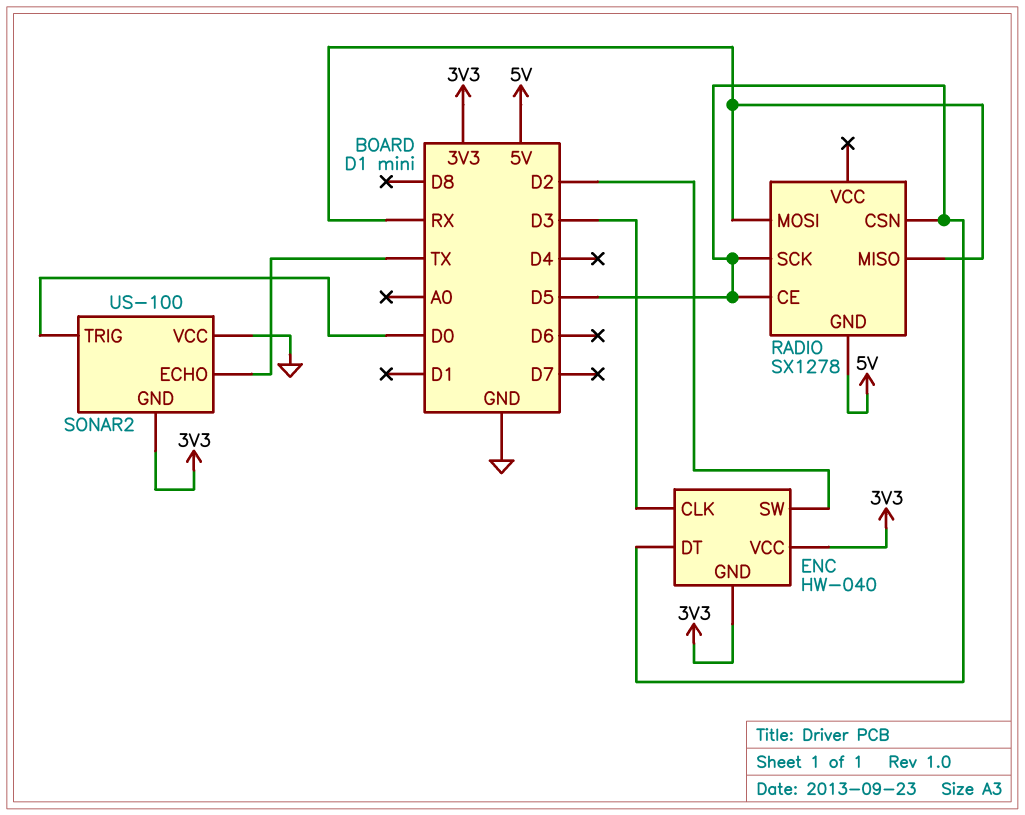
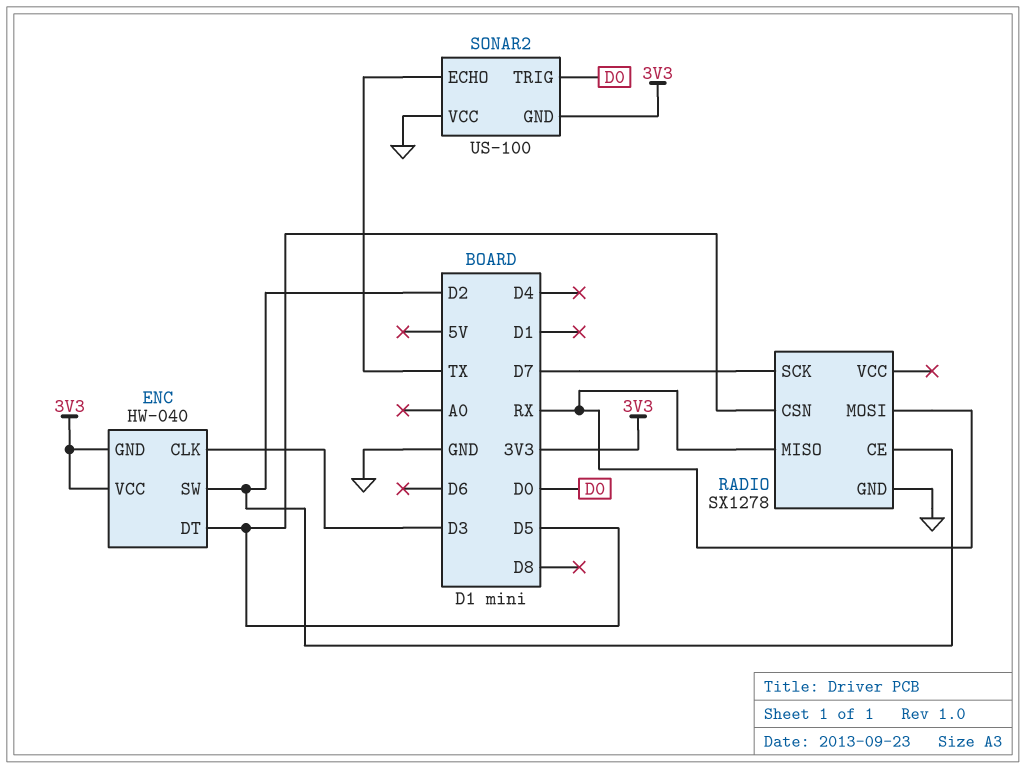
RADIO pin CE: D5 -> D2
RADIO pin GND: 5V -> GND
RADIO pin SCK: D5 -> D7

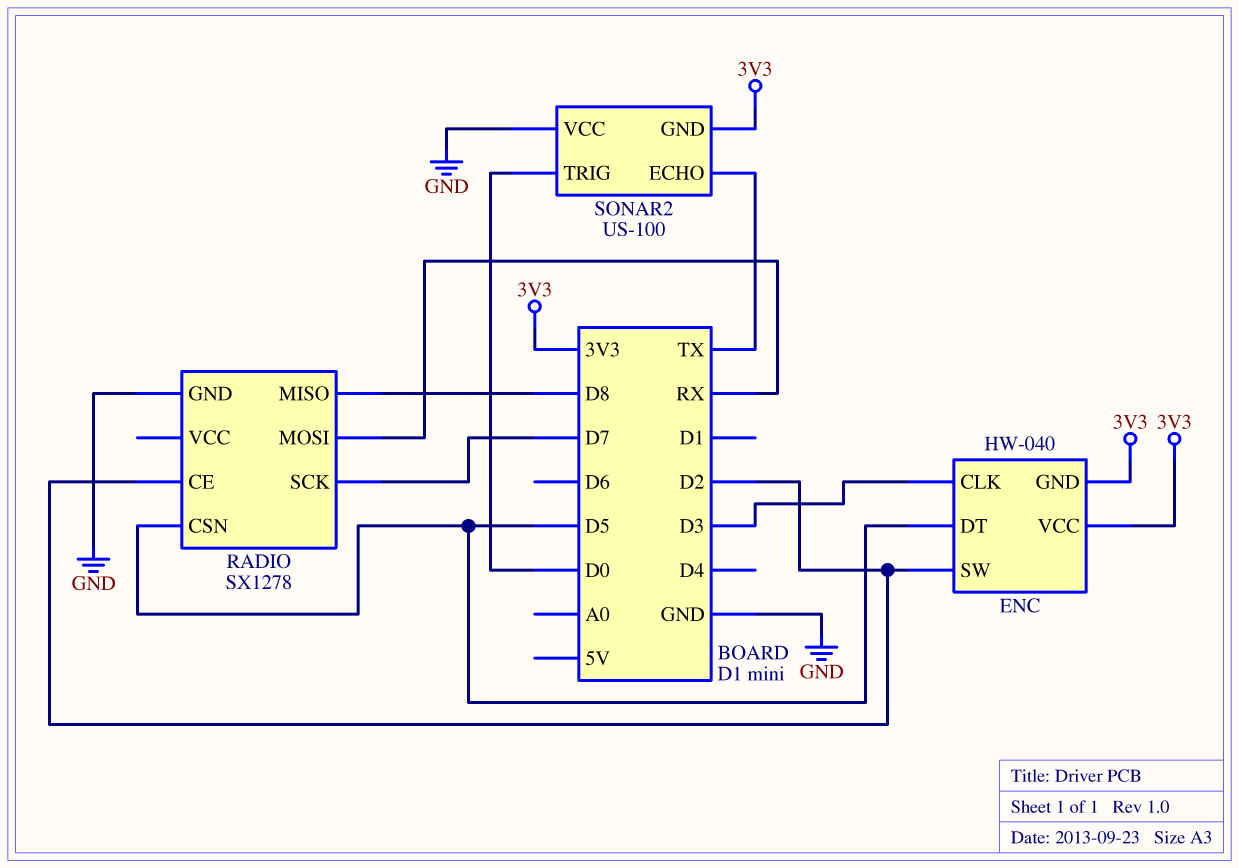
RADIO pin MISO: RX -> D8

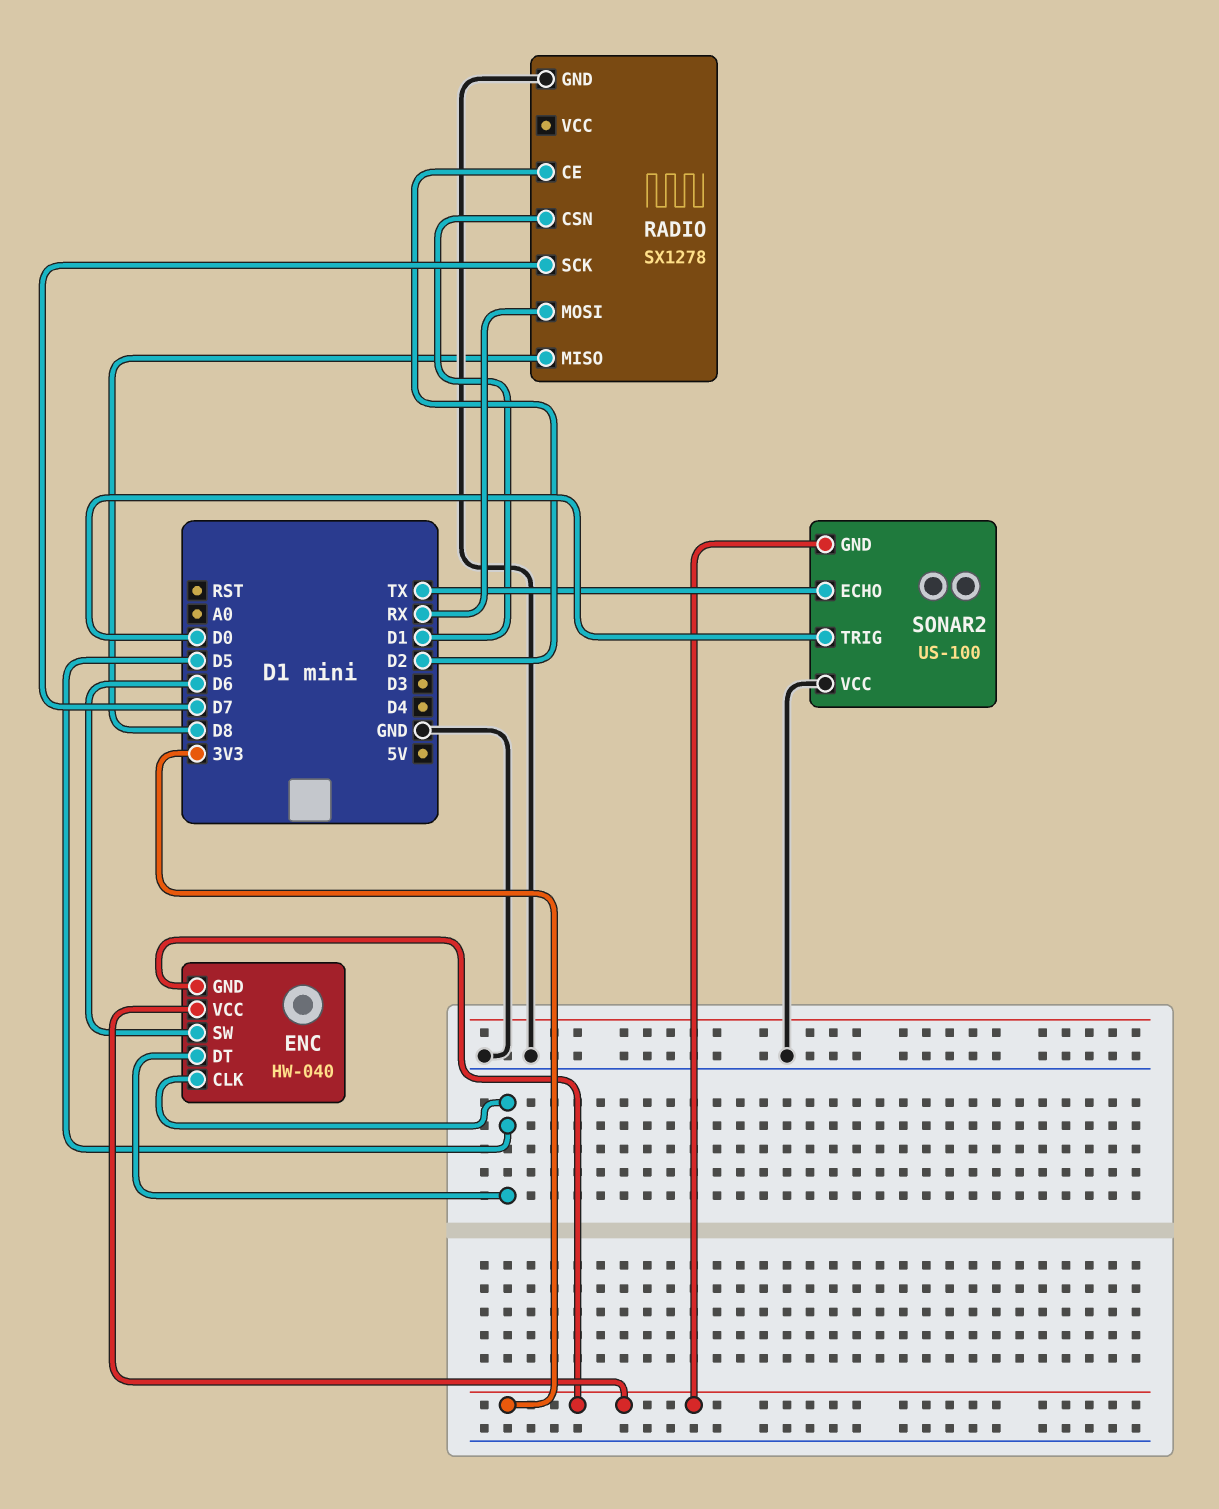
ENC pin CLK: D3 -> D5
ENC pin SW: D2 -> D6
RADIO pin CSN: D5 -> D1

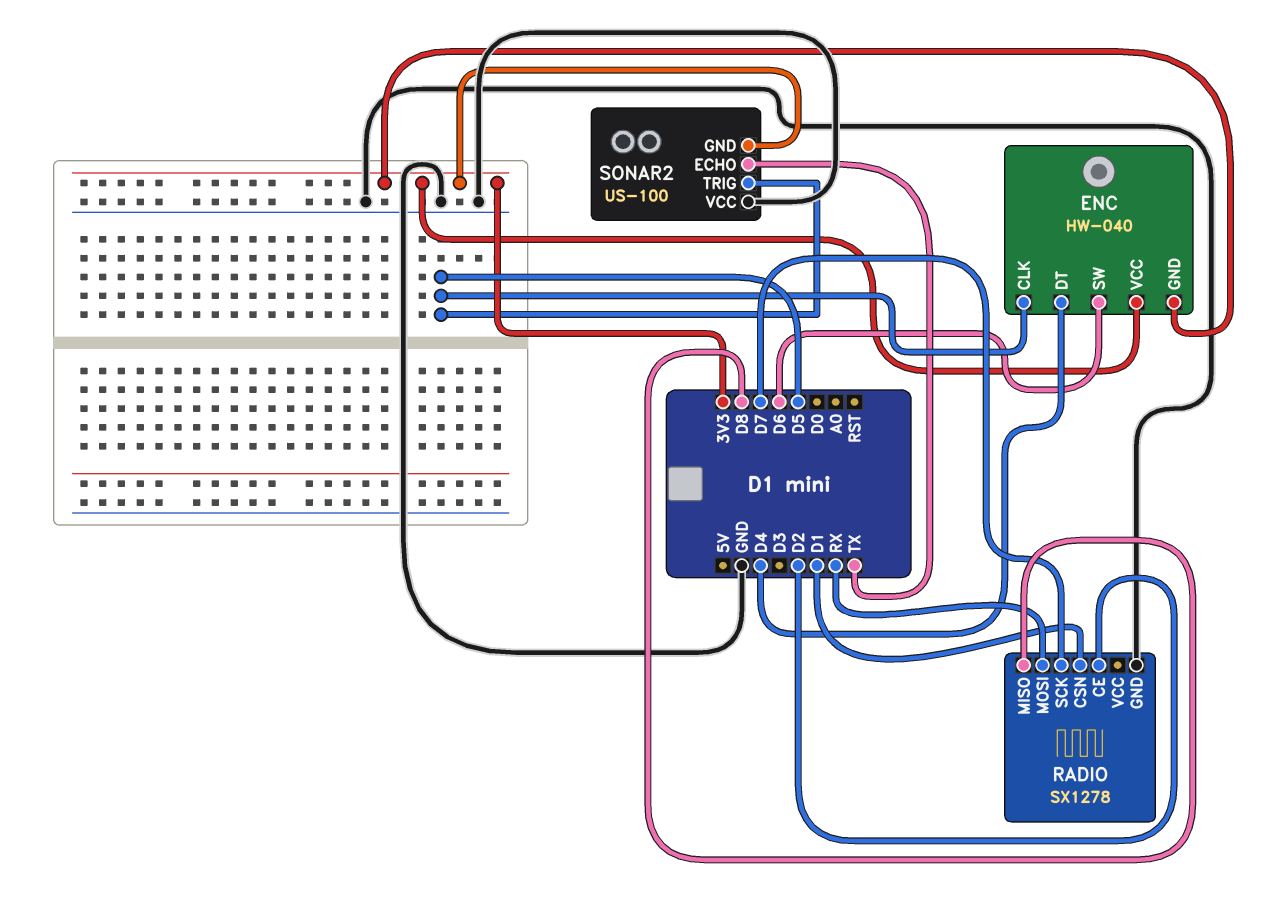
ENC pin DT: D5 -> D4
SONAR2 pin TRIG: D0 -> D5

